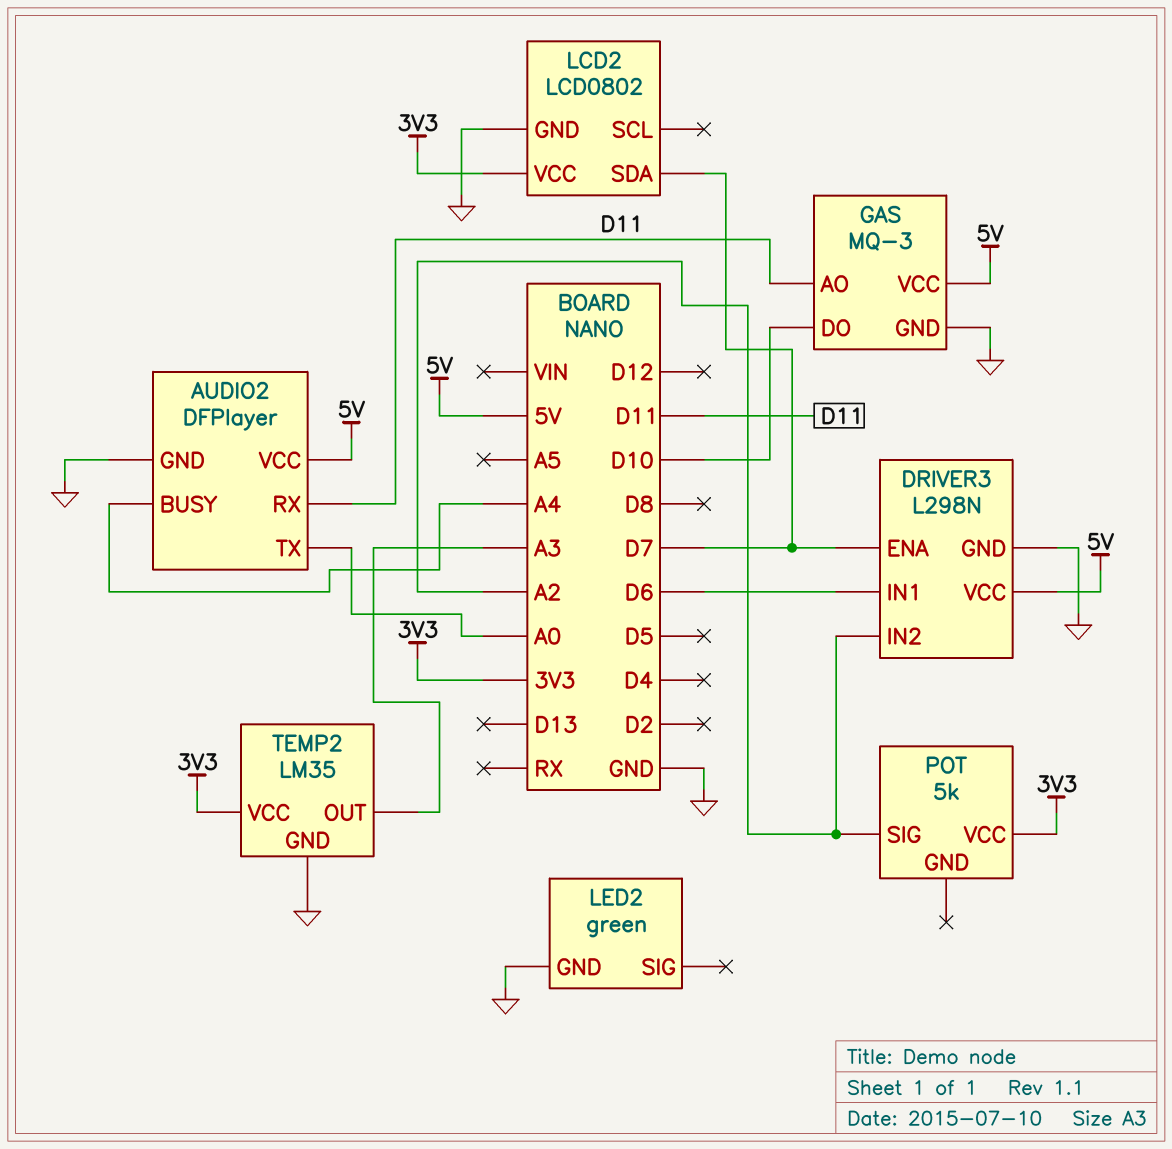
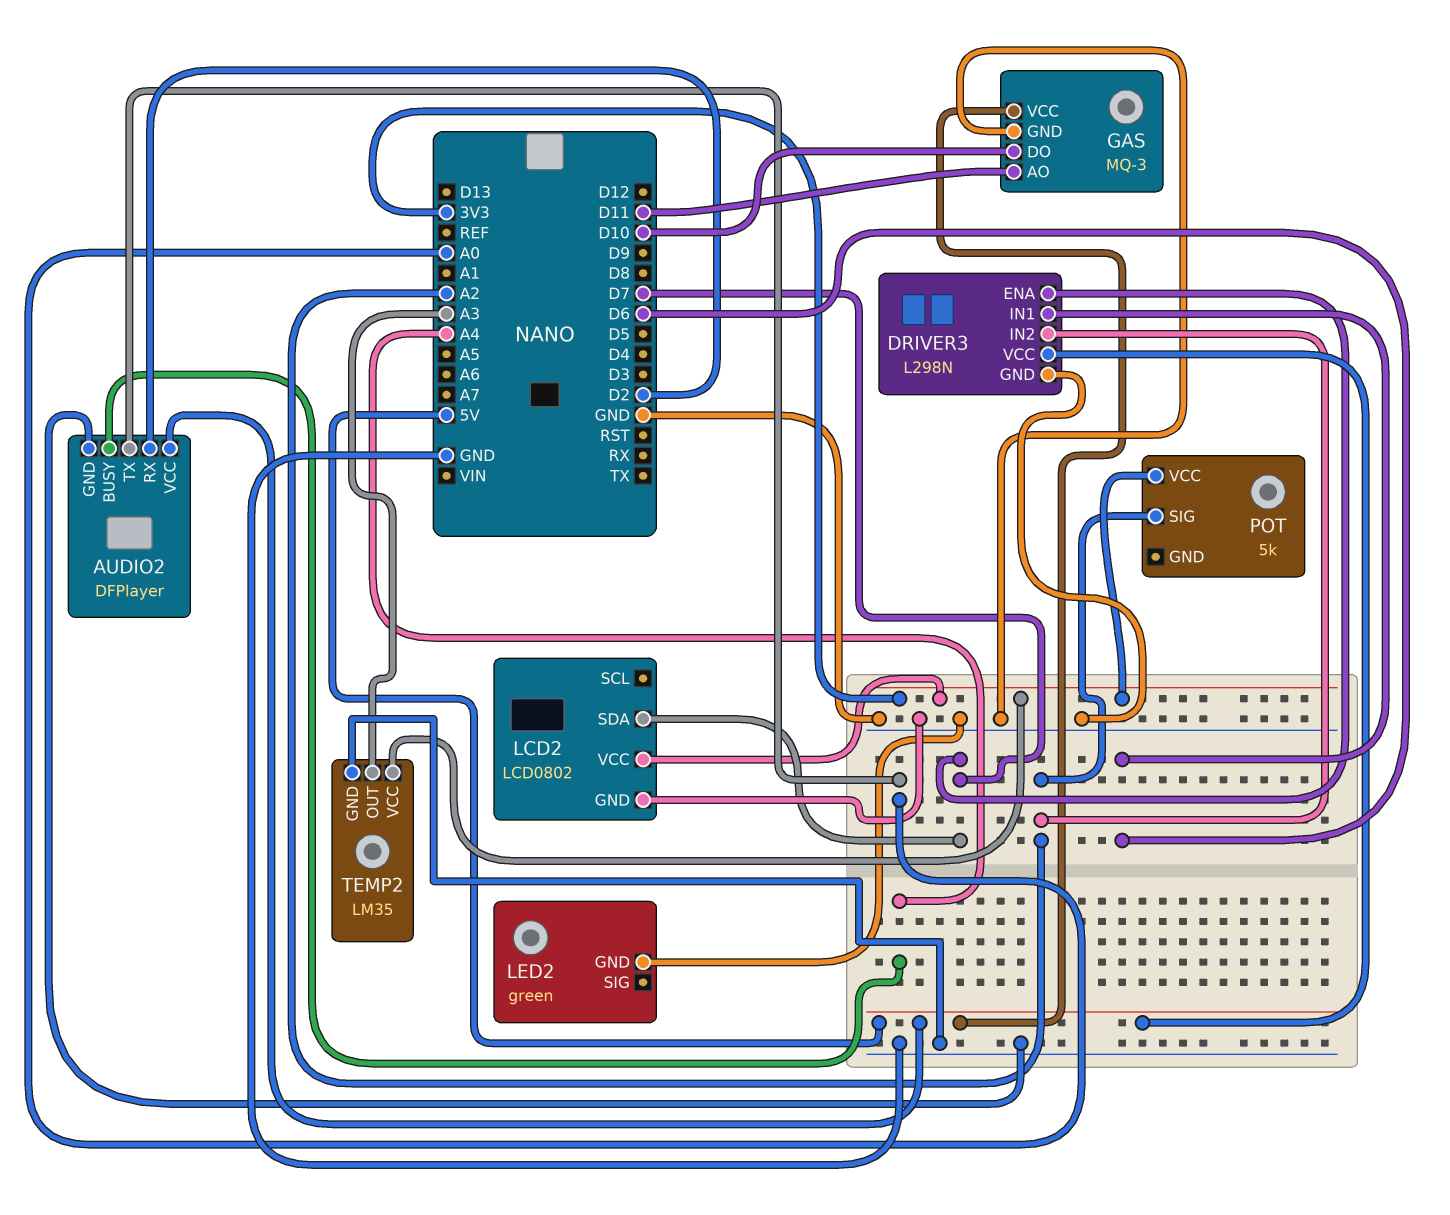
AUDIO2 pin RX: D11 -> D2

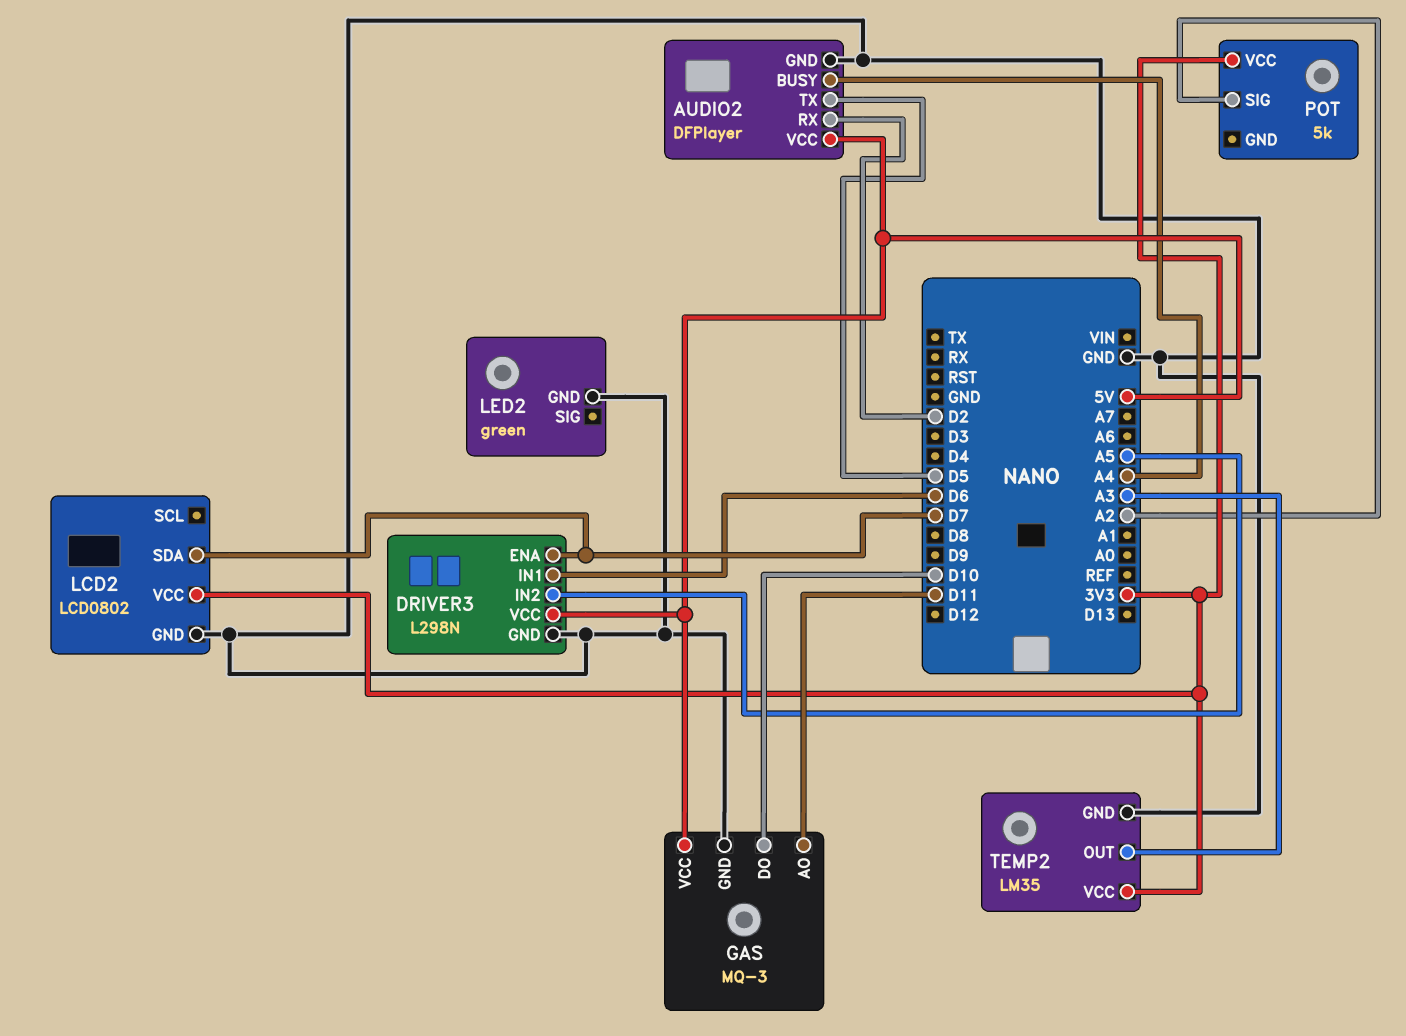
AUDIO2 pin TX: A0 -> D5
DRIVER3 pin IN2: A2 -> A5

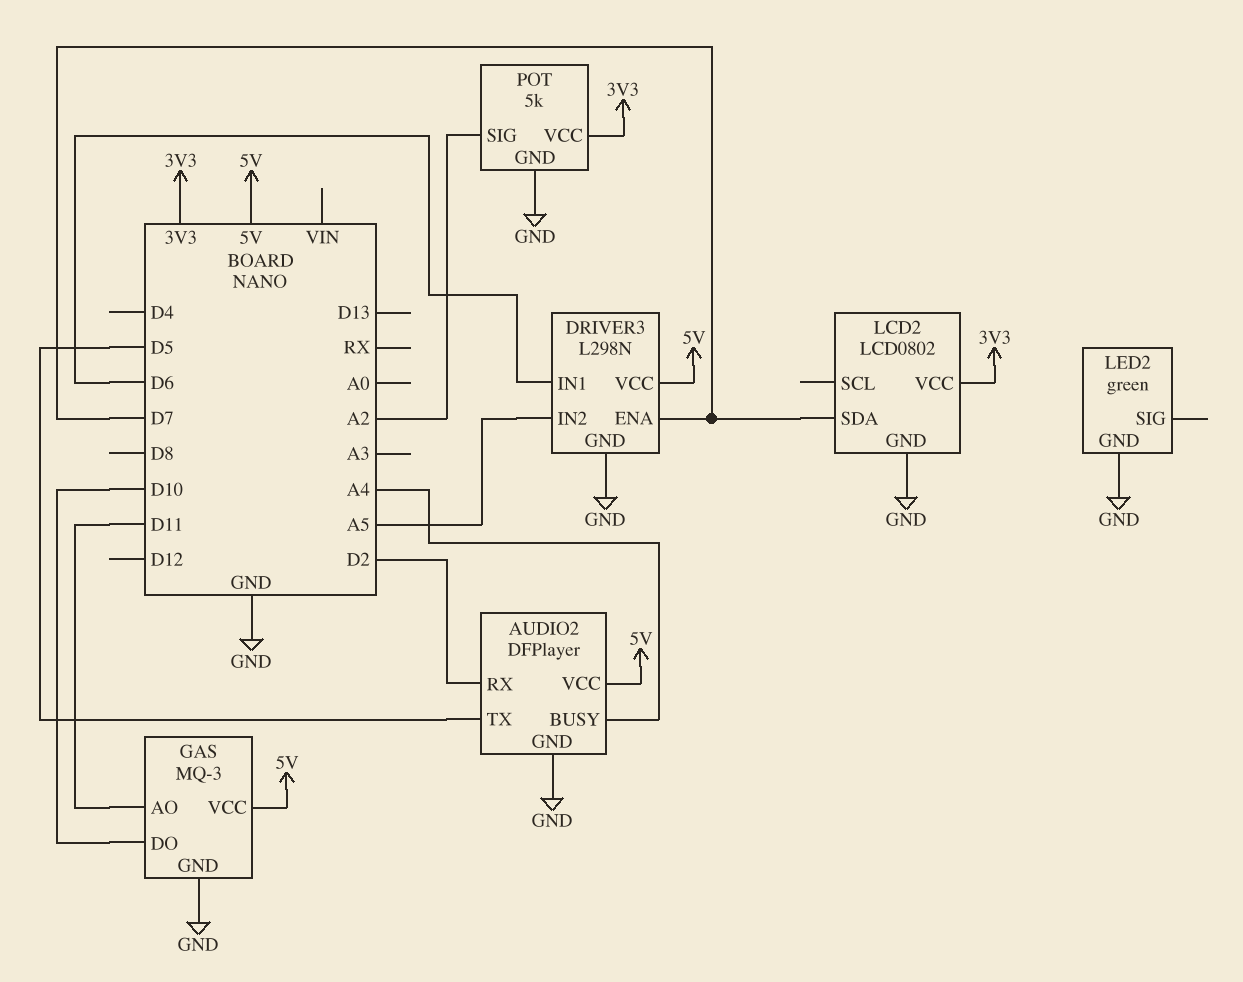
POT pin GND: none -> GND
TEMP2: LM35 -> none
TEMP2 pin GND: GND -> none
TEMP2 pin OUT: A3 -> none
TEMP2 pin VCC: 3V3 -> none

